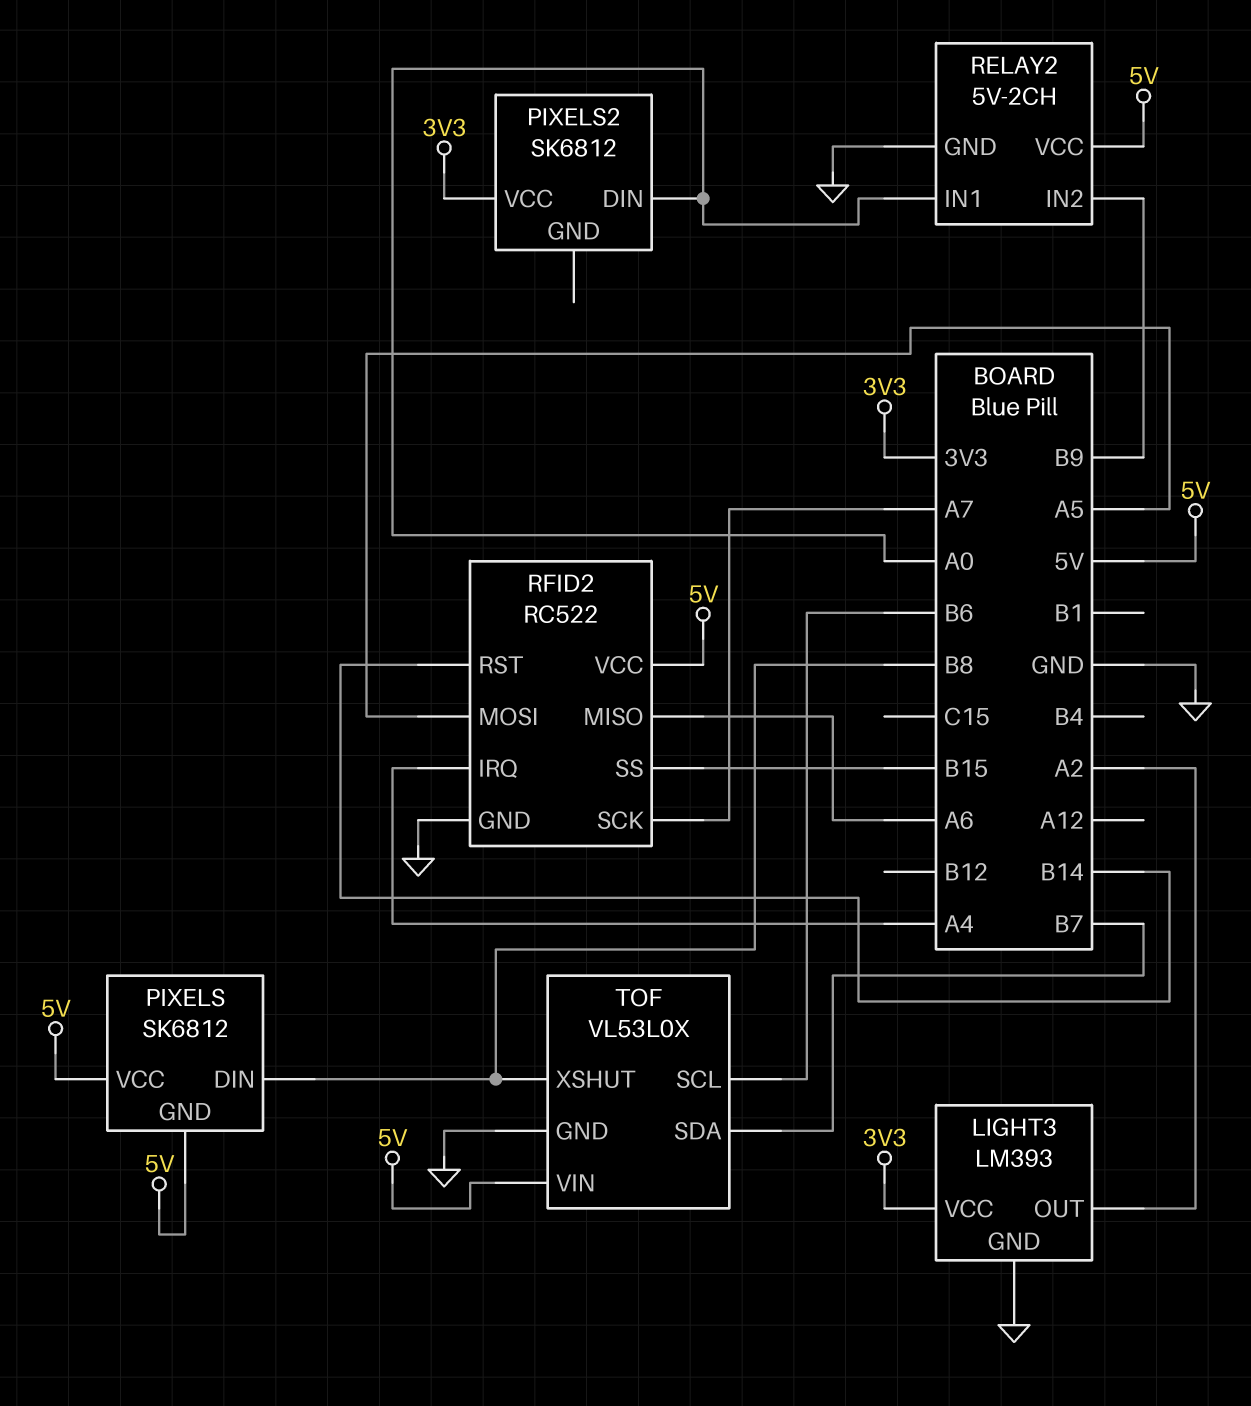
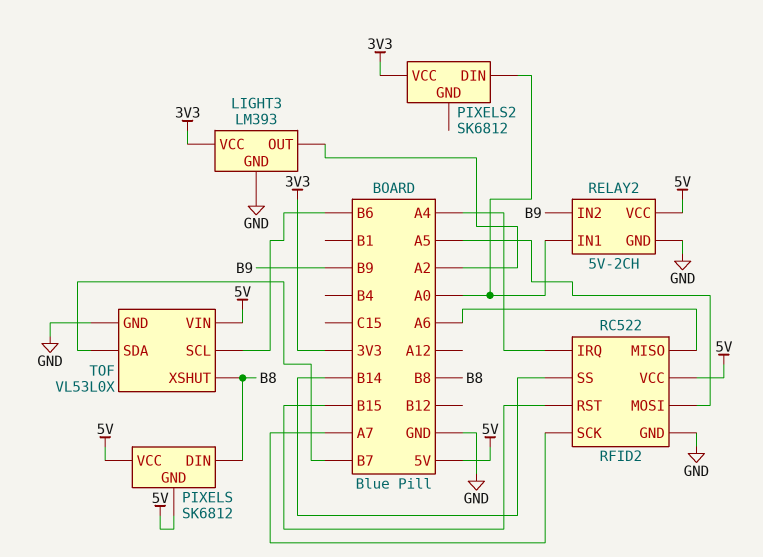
RFID2 pin RST: B14 -> B15
RFID2 pin SS: B15 -> B14

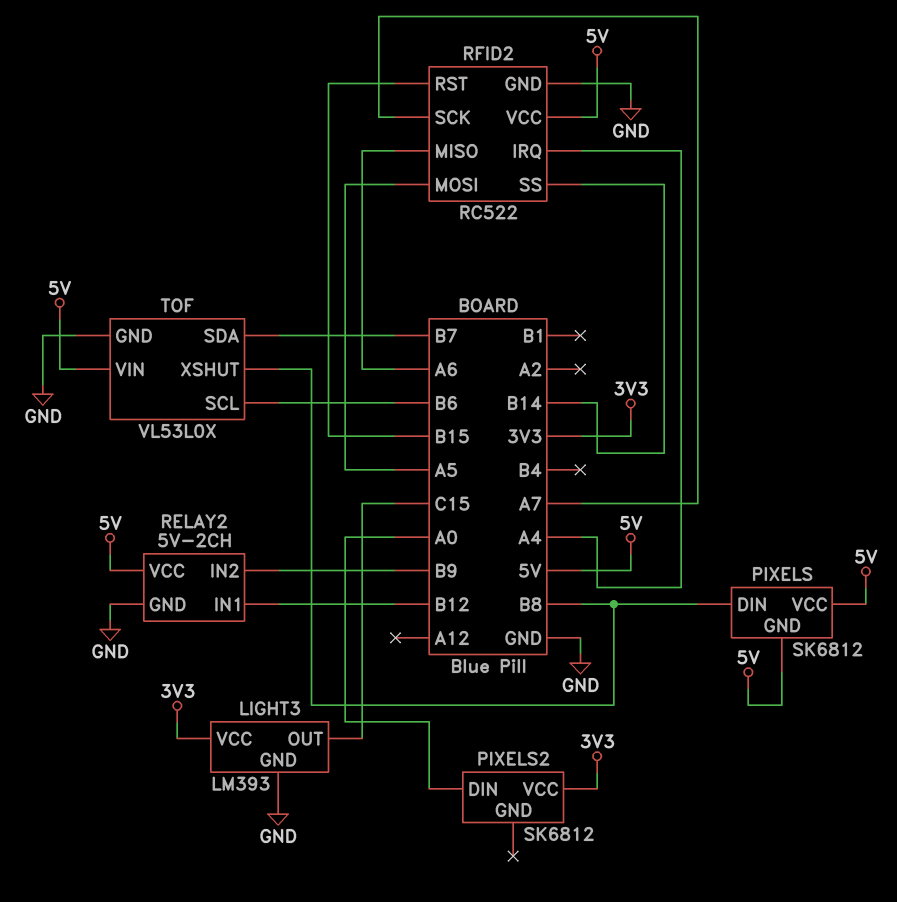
LIGHT3 pin OUT: A2 -> C15
RELAY2 pin IN1: A0 -> B12

